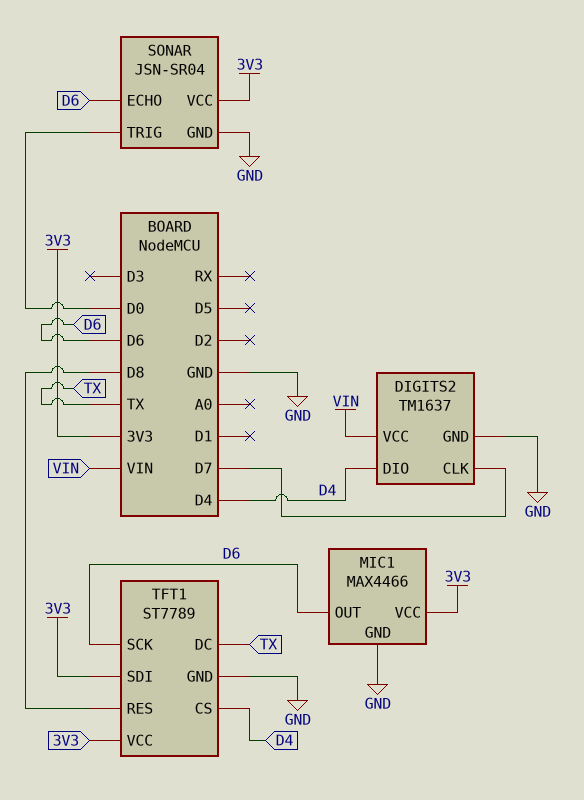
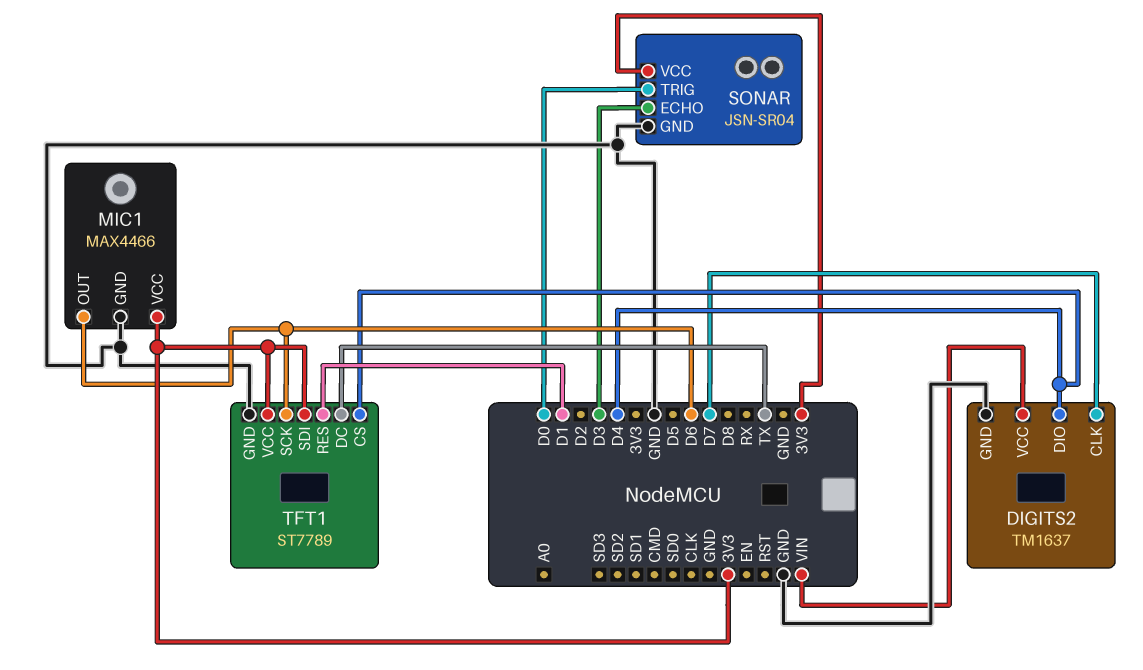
SONAR pin ECHO: D6 -> D3
TFT1 pin RES: D8 -> D1

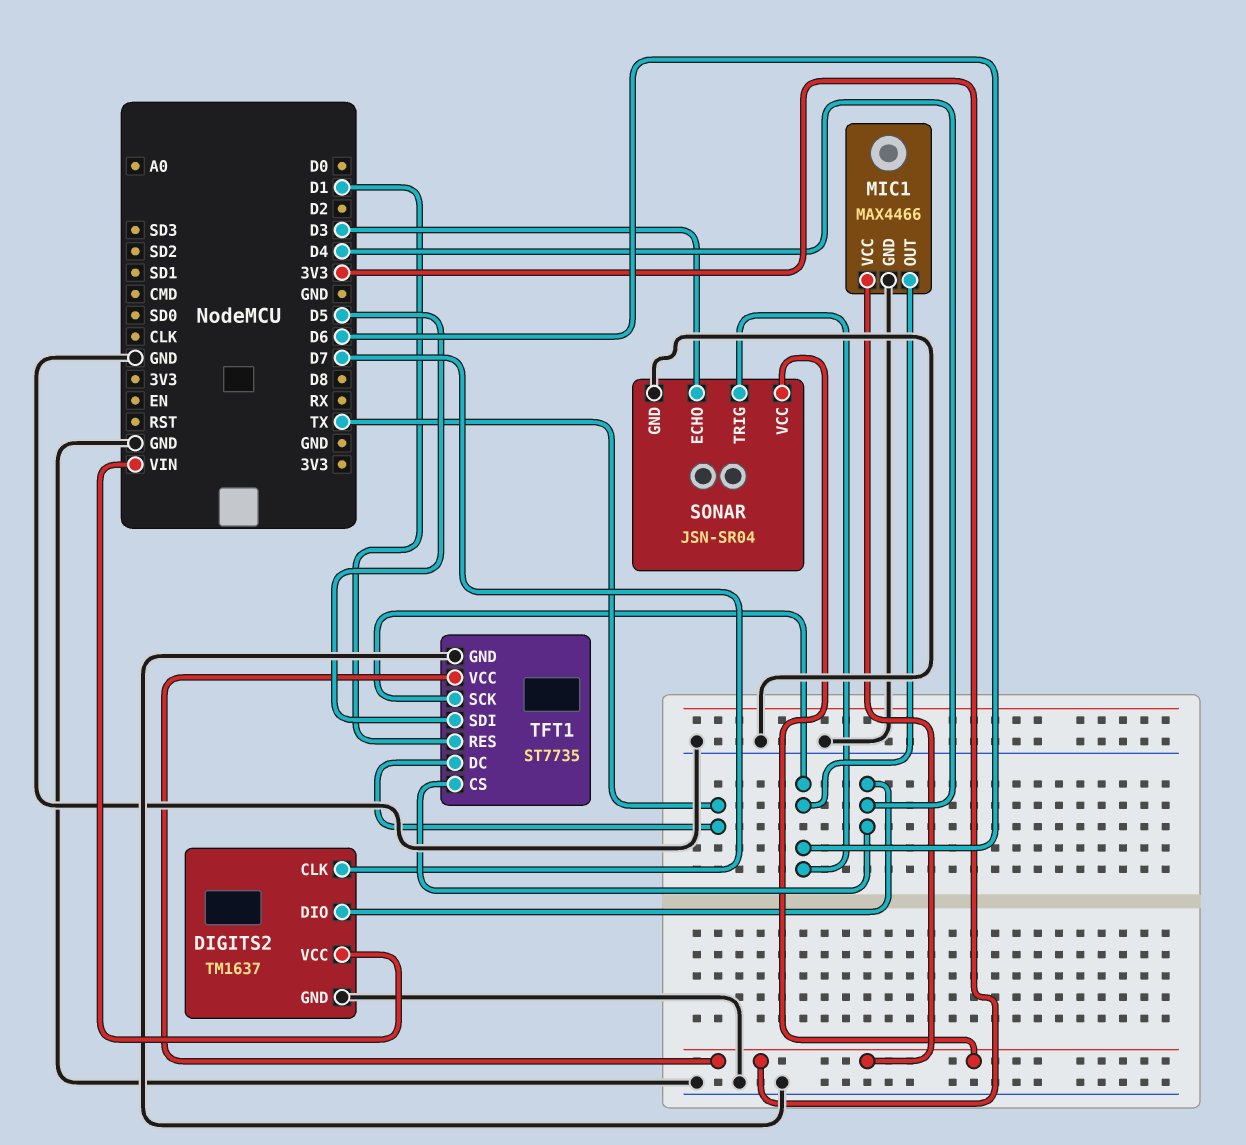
SONAR pin TRIG: D0 -> D6
TFT1: ST7789 -> ST7735
TFT1 pin SDI: 3V3 -> D5

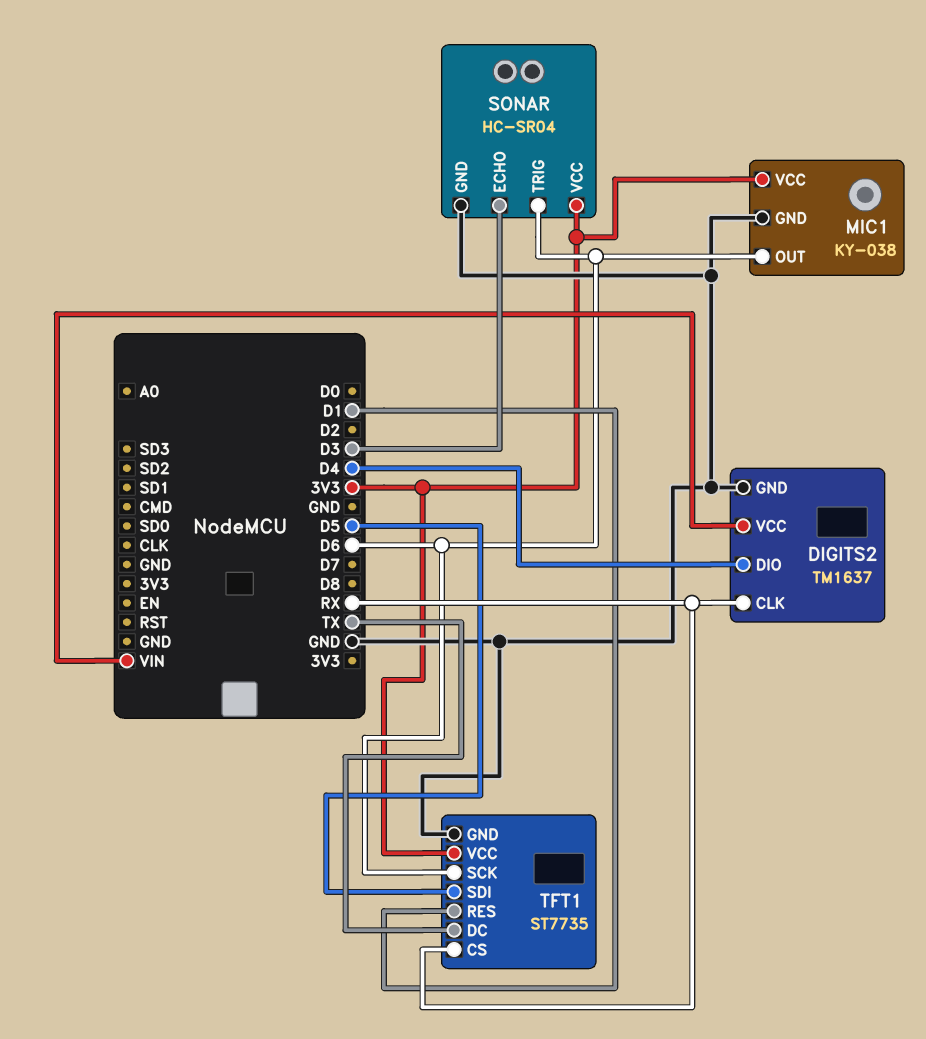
DIGITS2 pin CLK: D7 -> RX
MIC1: MAX4466 -> KY-038
SONAR: JSN-SR04 -> HC-SR04
TFT1 pin CS: D4 -> RX

